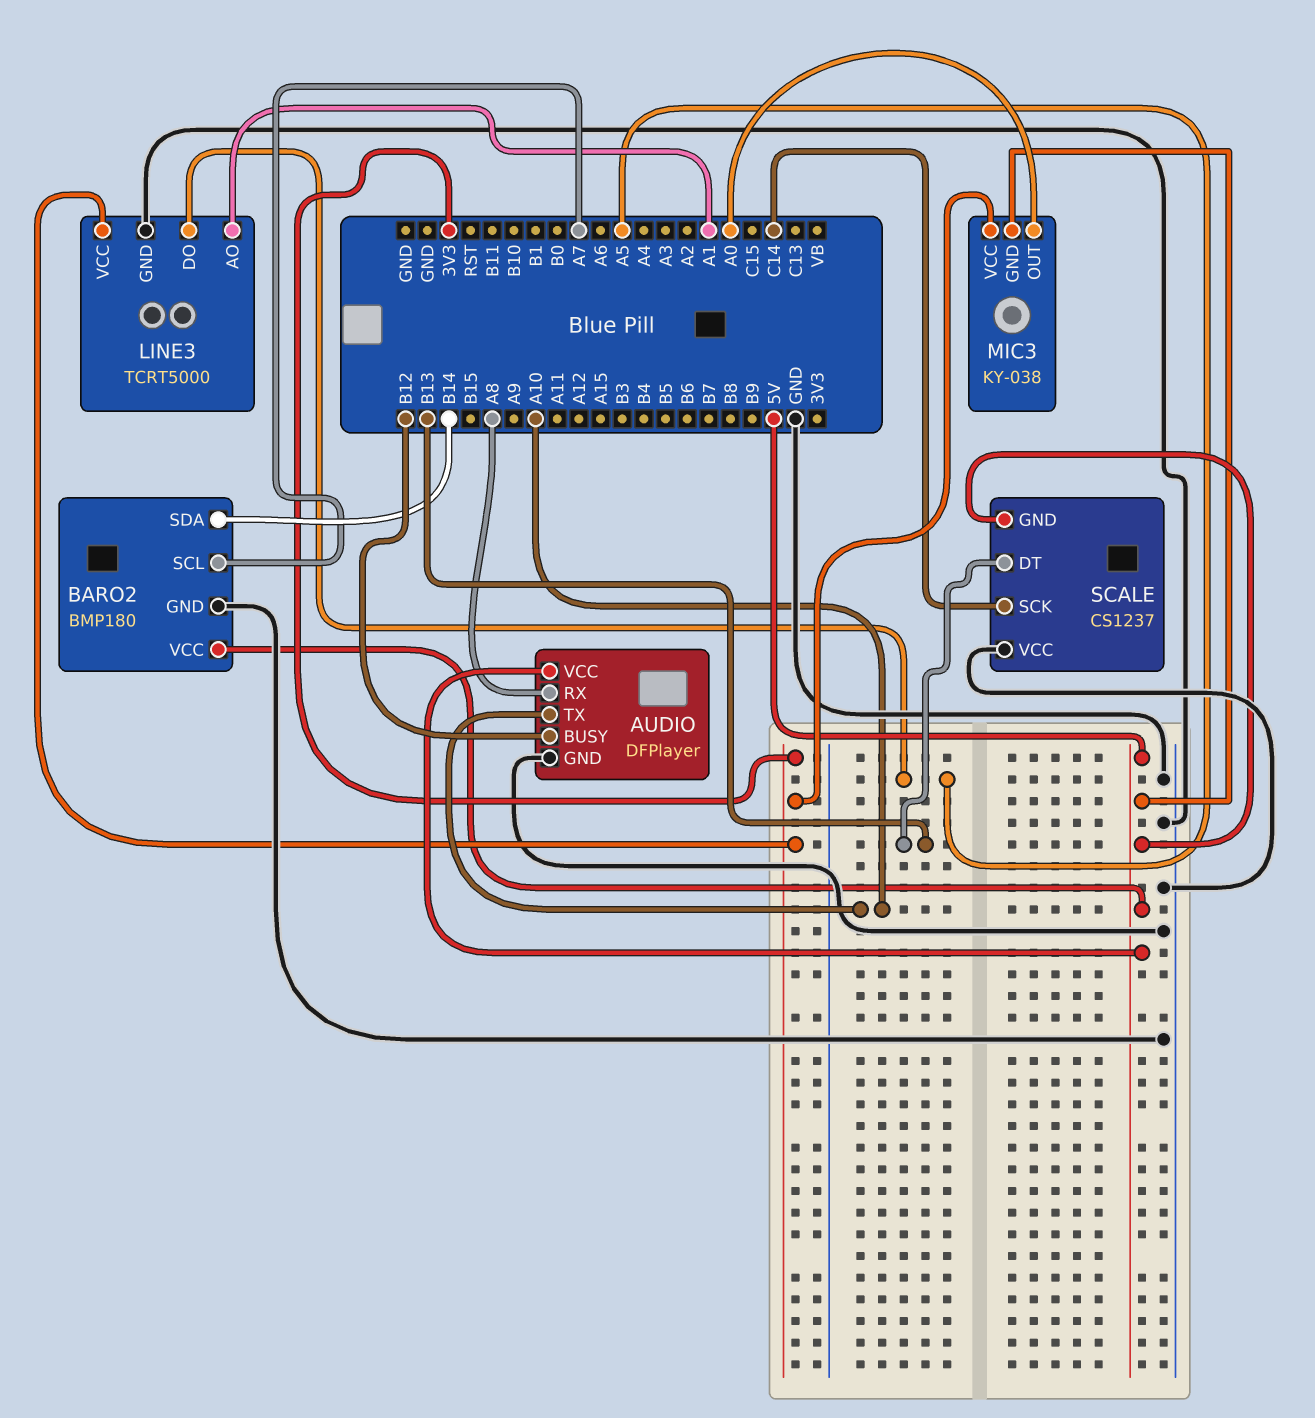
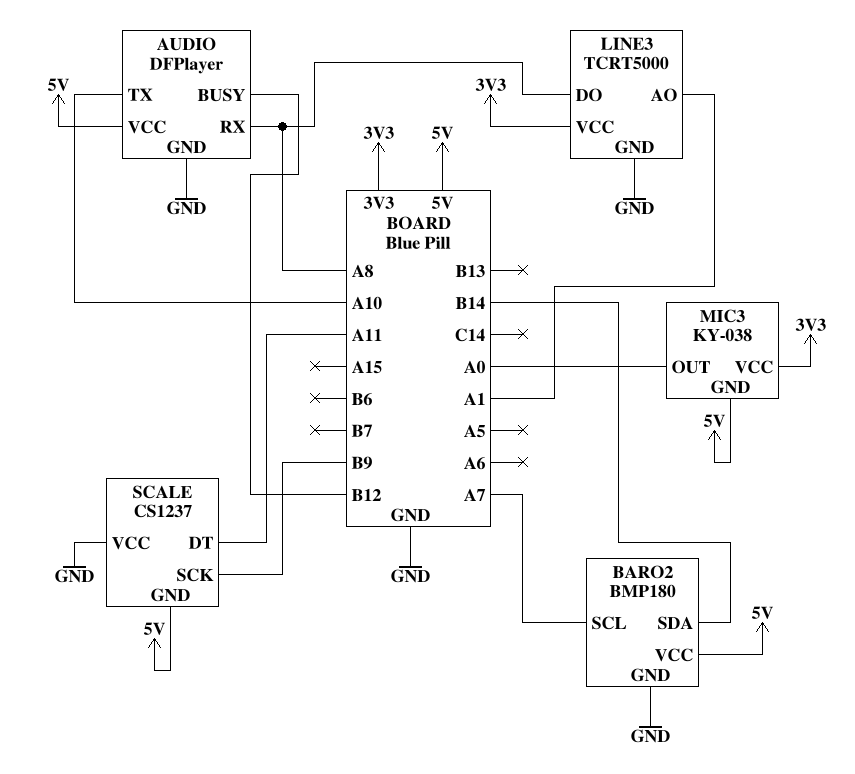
LINE3 pin DO: A5 -> A8
SCALE pin DT: B13 -> A11
SCALE pin SCK: C14 -> B9

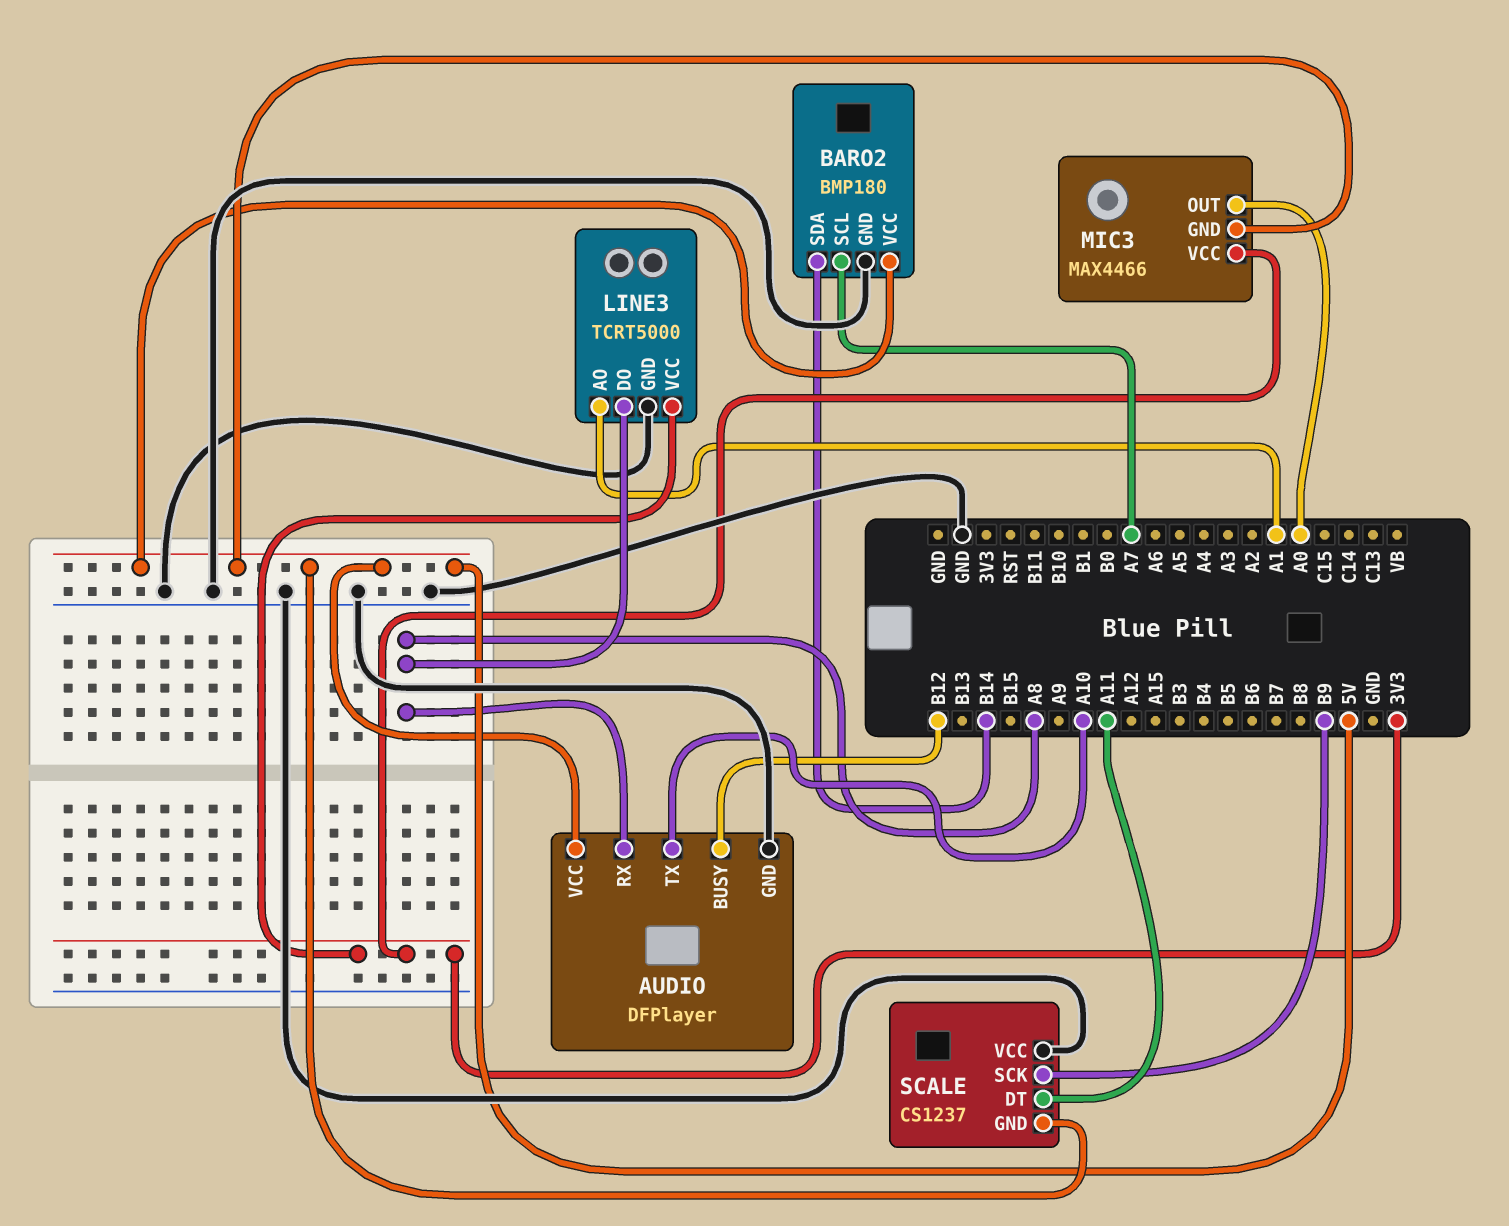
MIC3: KY-038 -> MAX4466

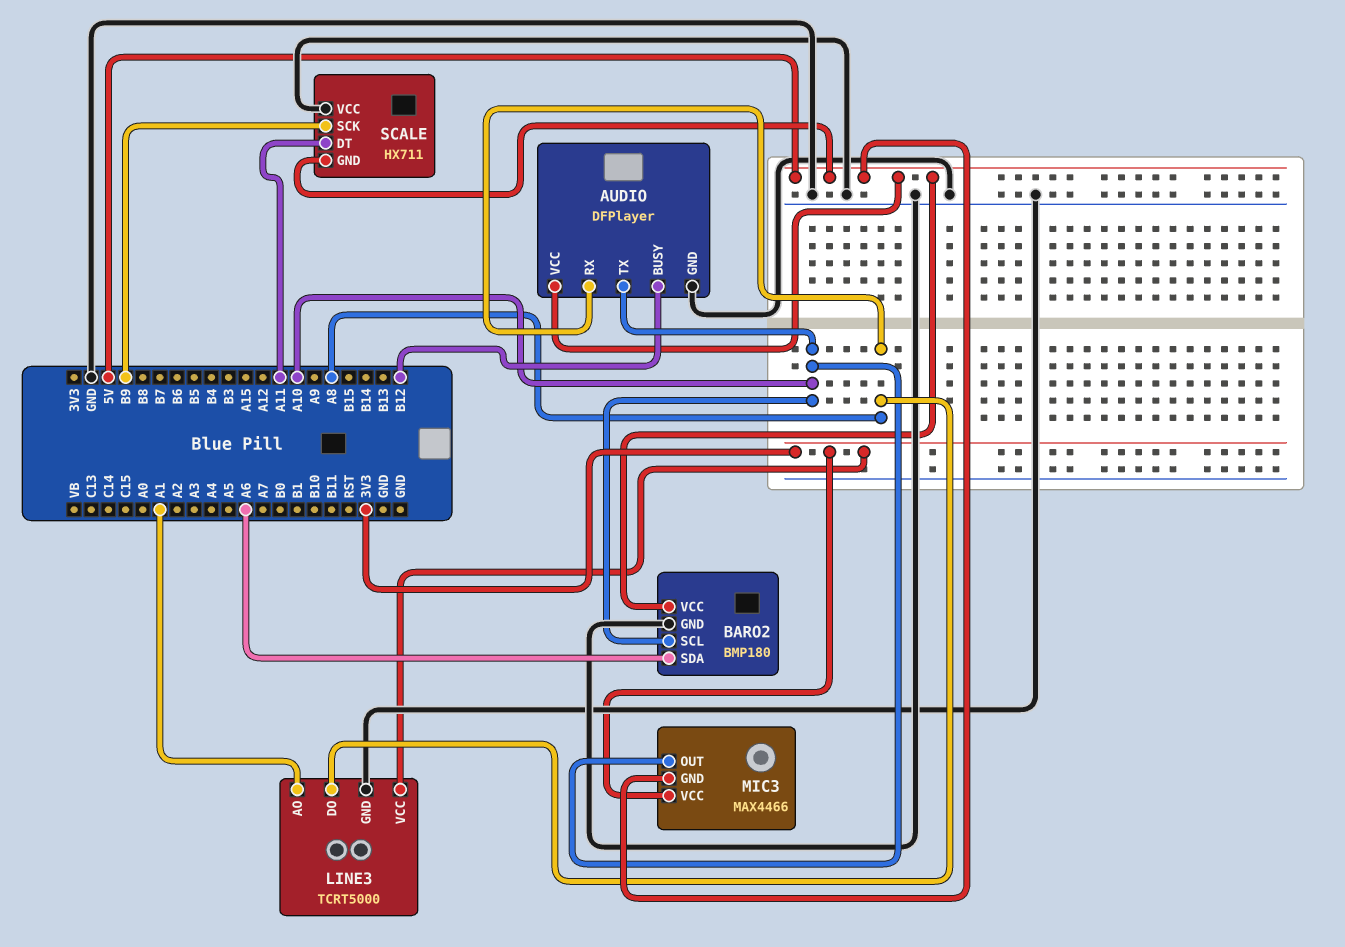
BARO2 pin SCL: A7 -> A10
BARO2 pin SDA: B14 -> A6
MIC3 pin OUT: A0 -> A10
SCALE: CS1237 -> HX711

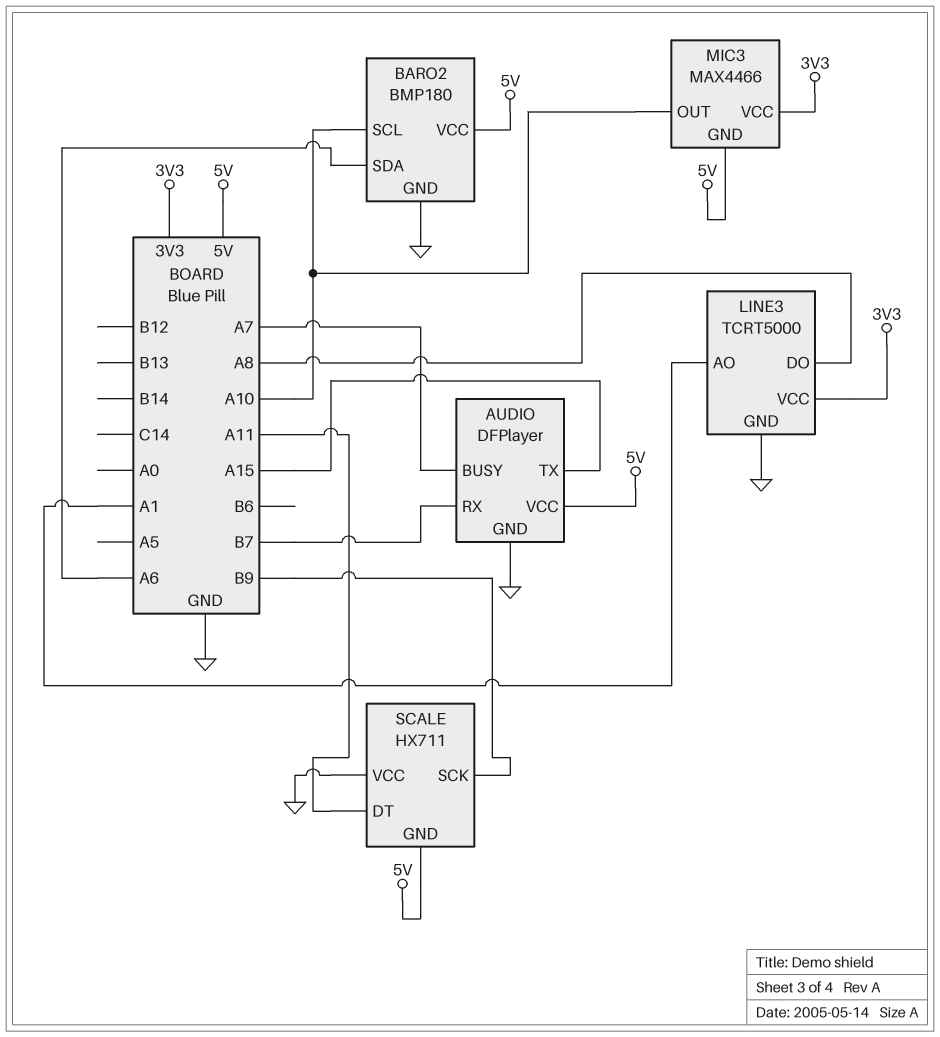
AUDIO pin BUSY: B12 -> A7
AUDIO pin RX: A8 -> B7
AUDIO pin TX: A10 -> A15

